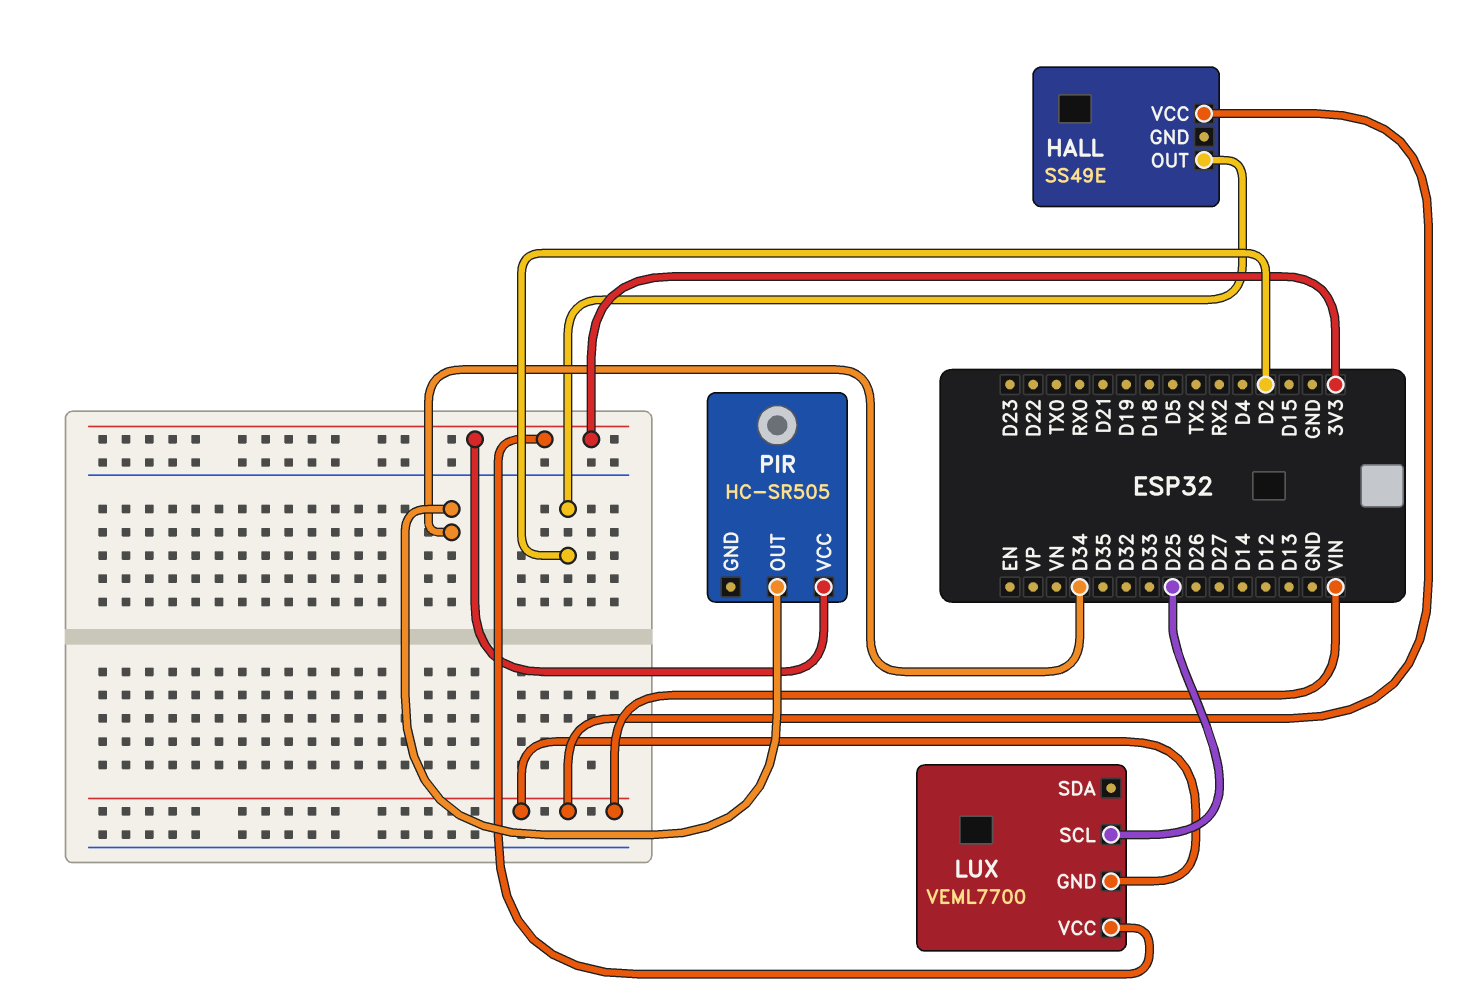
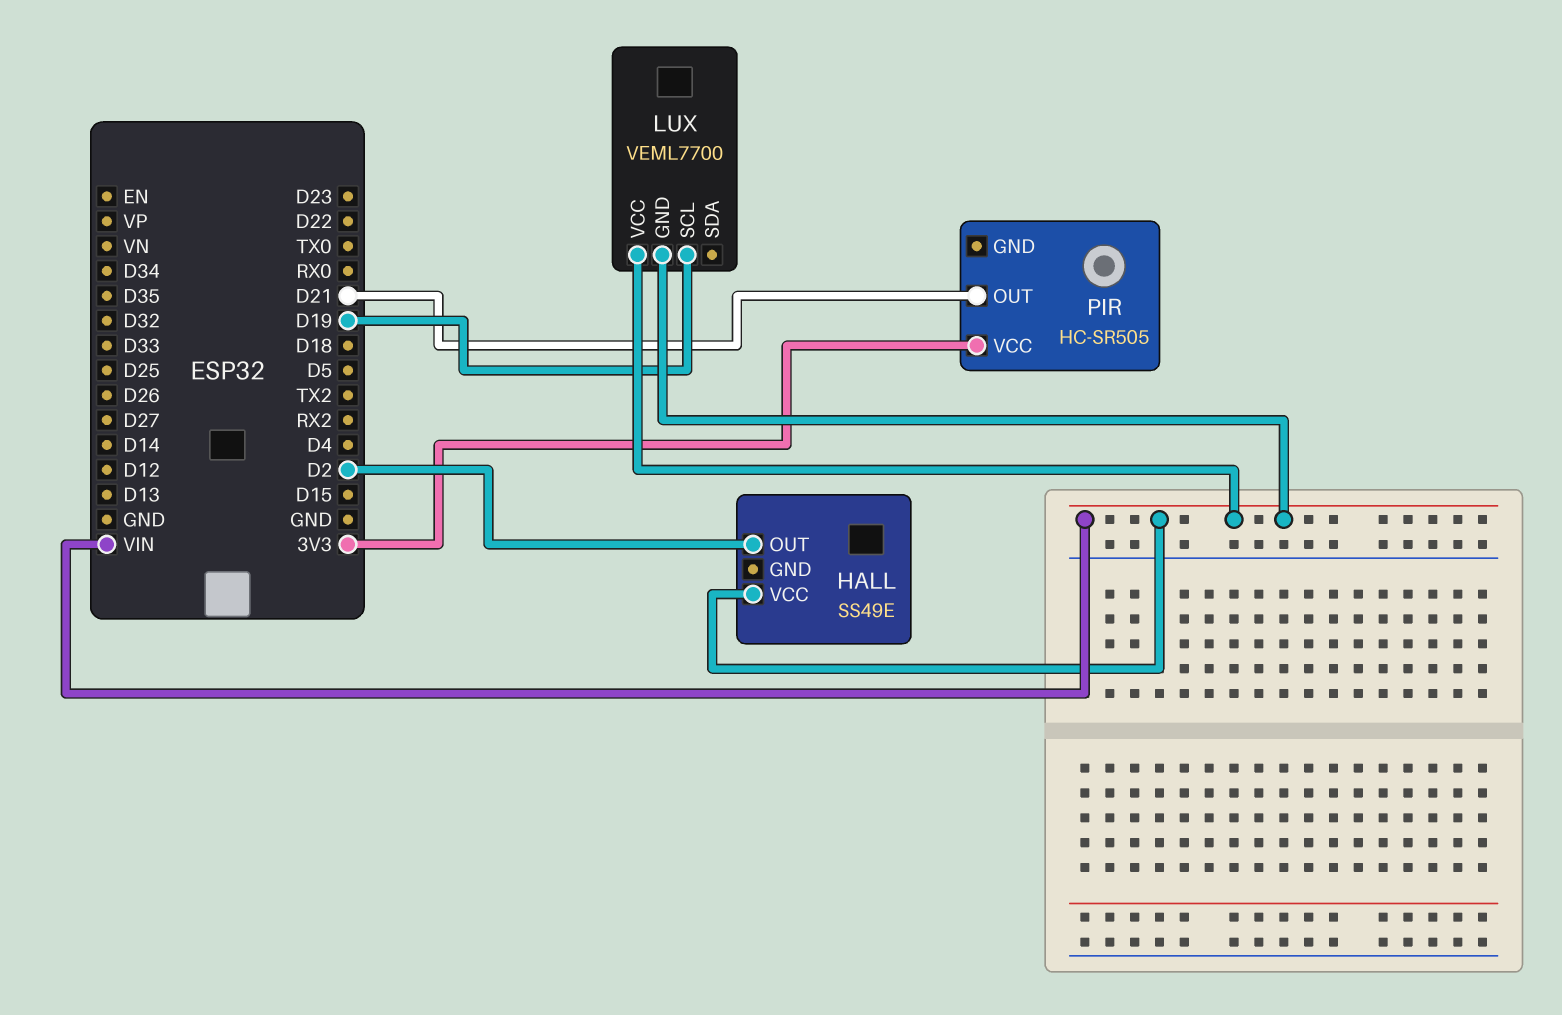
LUX pin SCL: D25 -> D19
LUX pin VCC: 3V3 -> VIN
PIR pin OUT: D34 -> D21

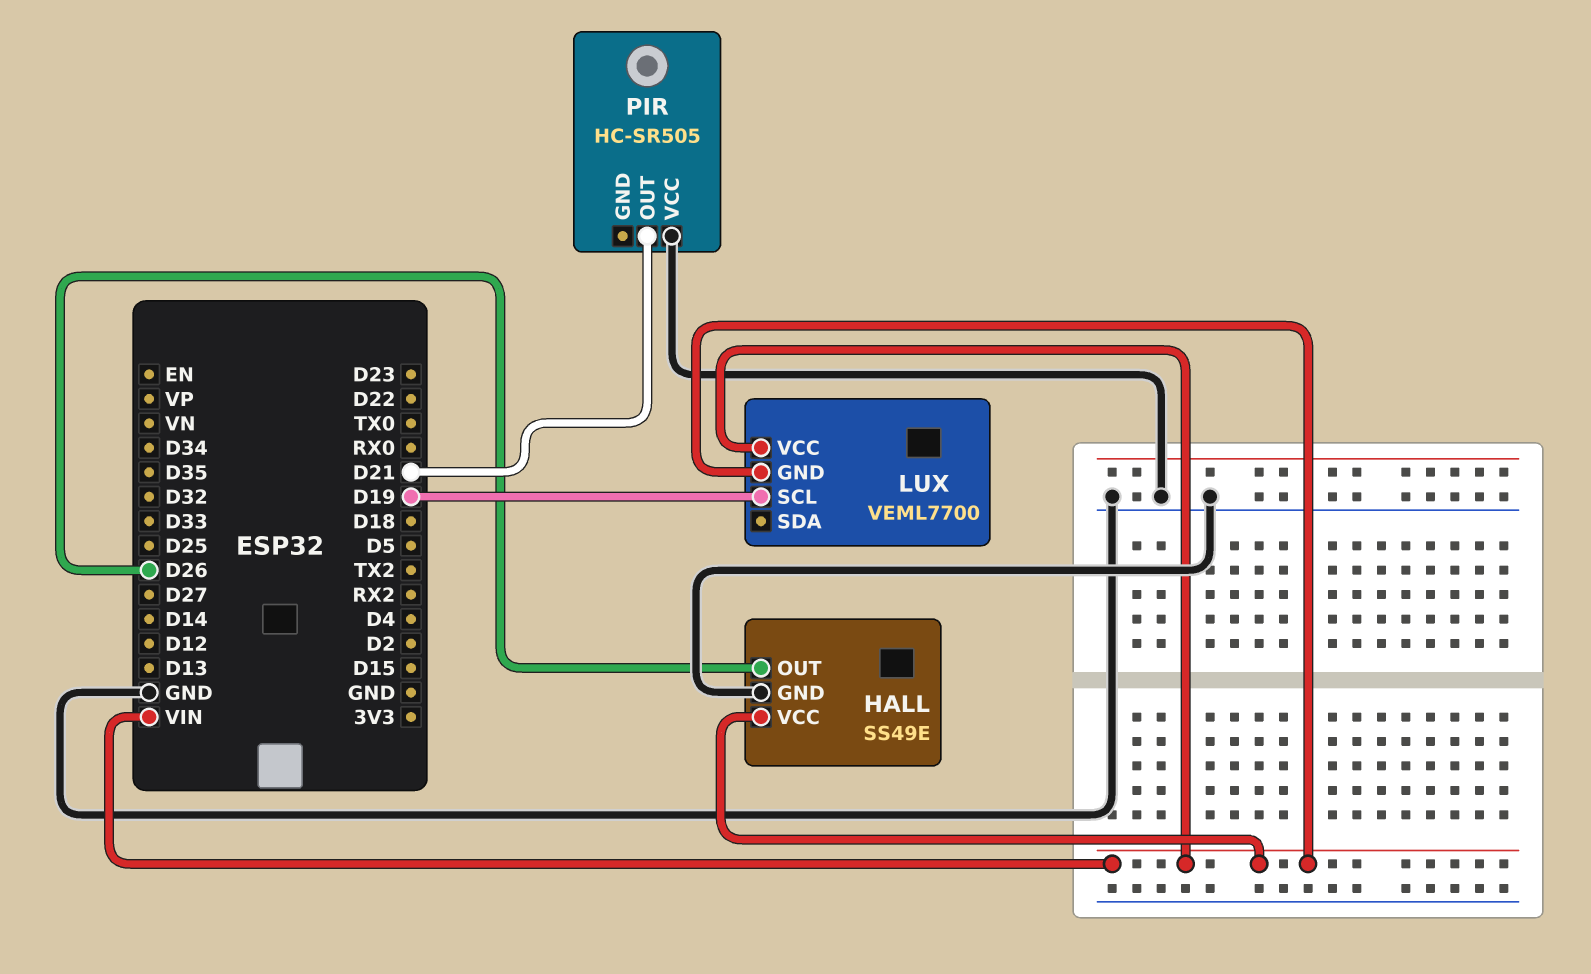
HALL pin GND: none -> GND
HALL pin OUT: D2 -> D26
PIR pin VCC: 3V3 -> GND

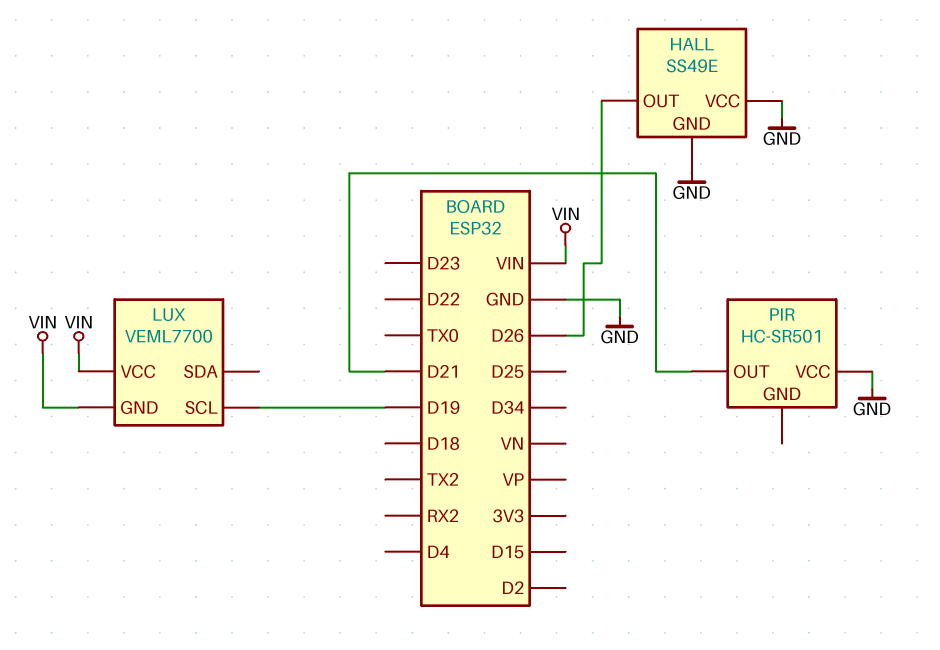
HALL pin VCC: VIN -> GND
PIR: HC-SR505 -> HC-SR501

